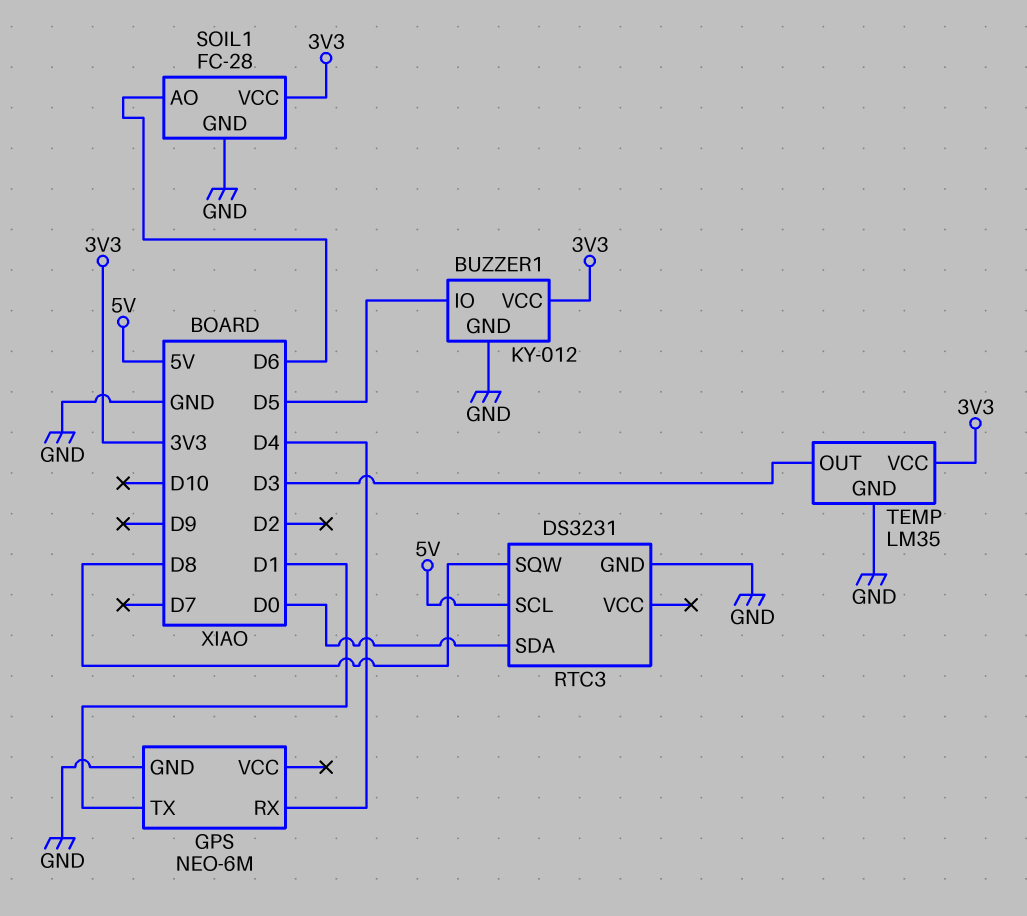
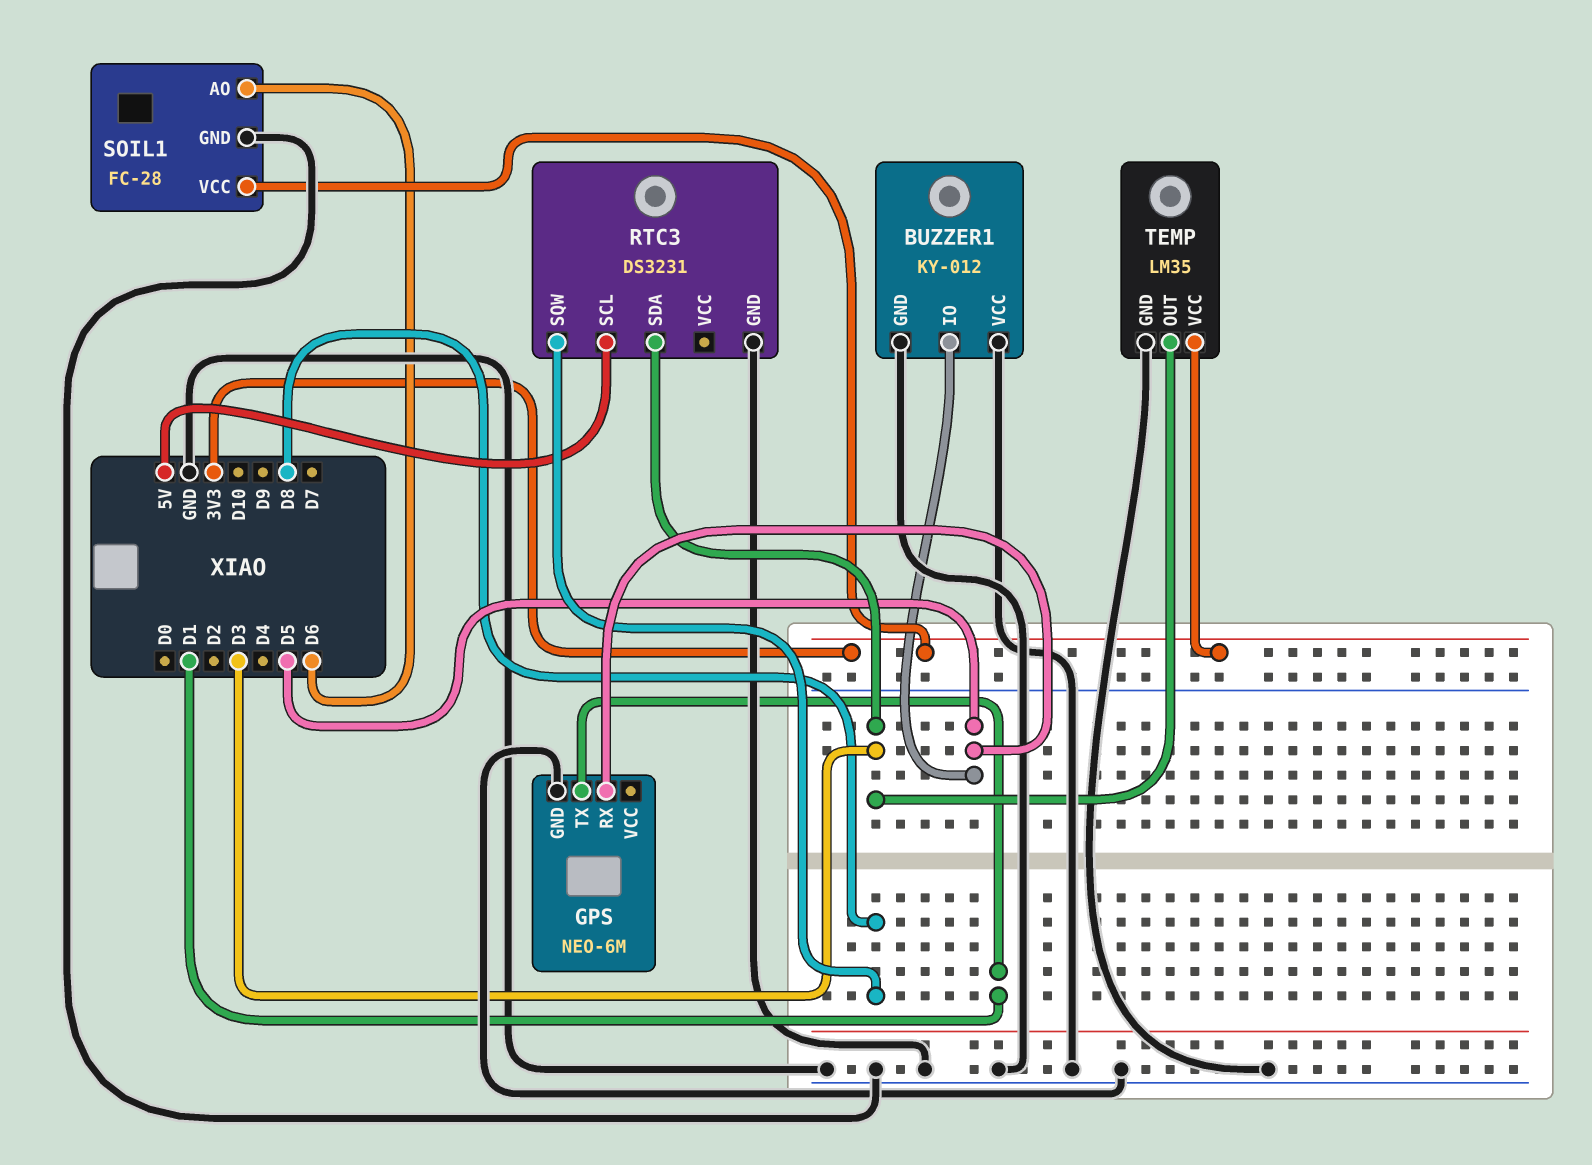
BUZZER1 pin VCC: 3V3 -> GND
GPS pin RX: D4 -> D5
RTC3 pin SDA: D0 -> D3

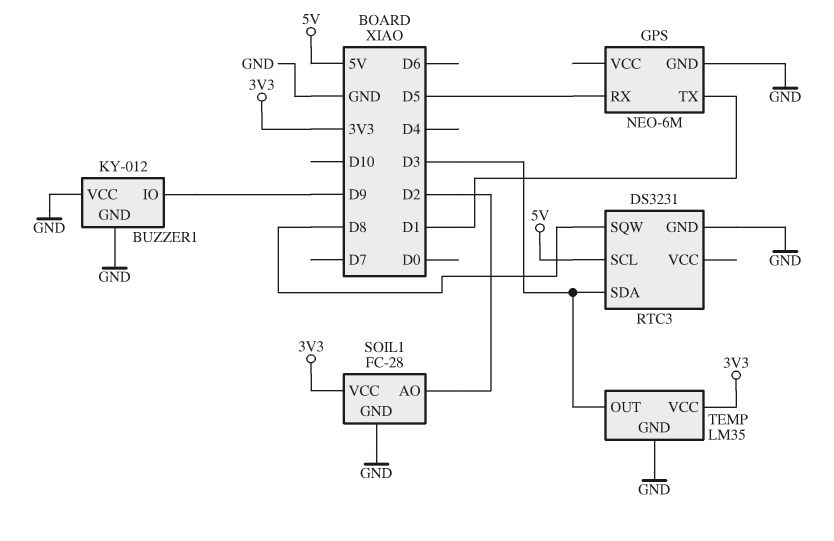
BUZZER1 pin IO: D5 -> D9
SOIL1 pin AO: D6 -> D2

